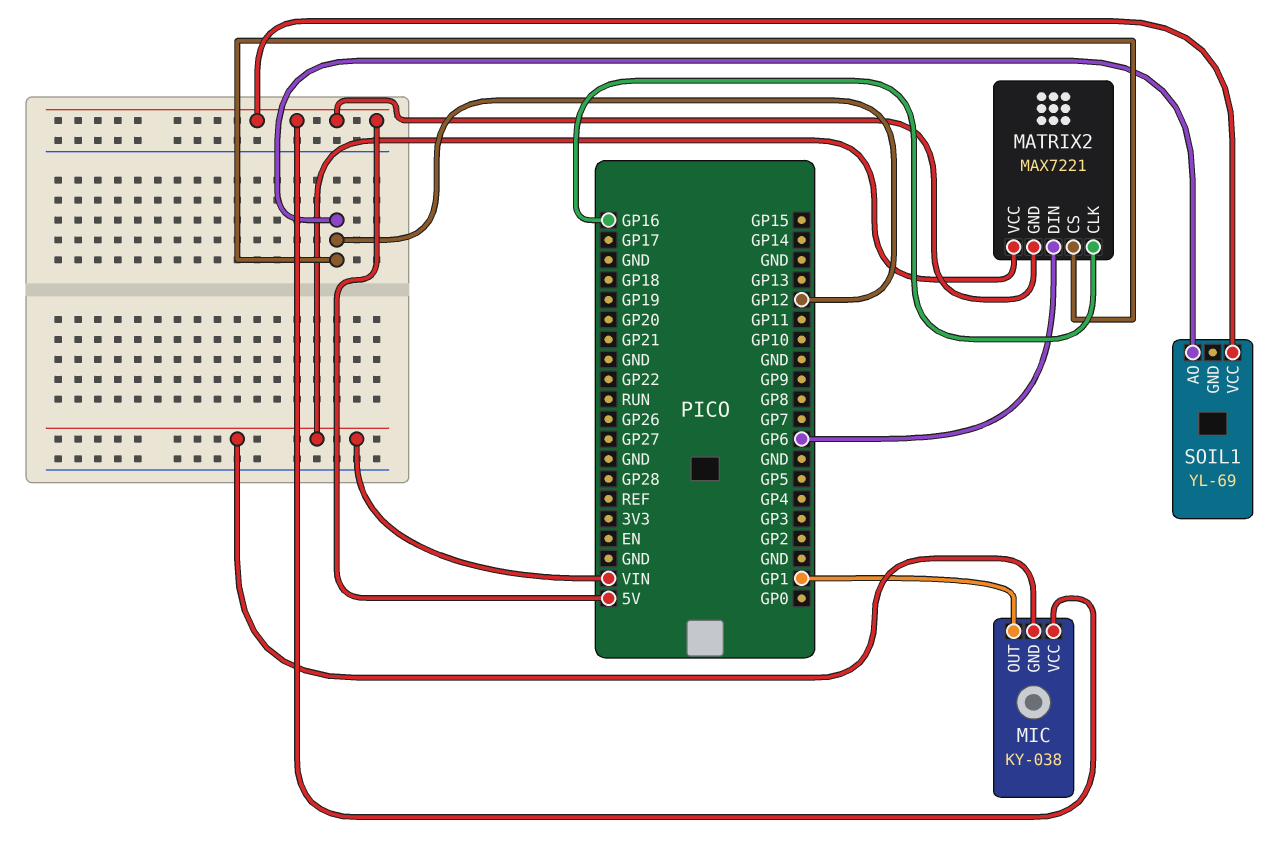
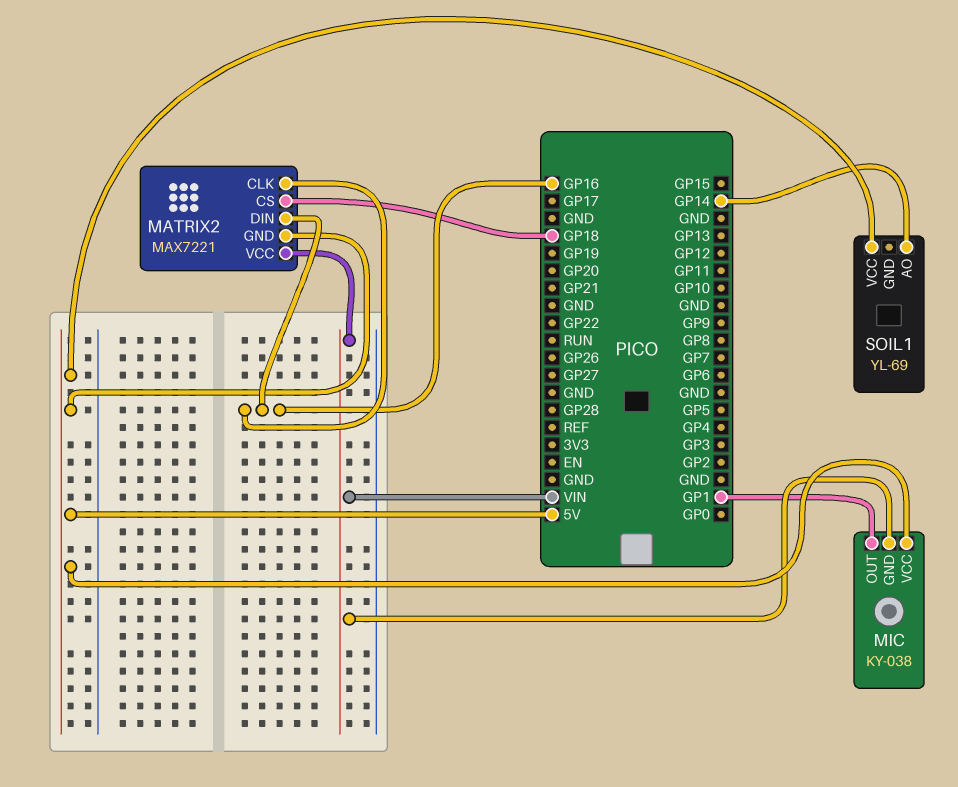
MATRIX2 pin CS: GP12 -> GP18
MATRIX2 pin DIN: GP6 -> GP16
SOIL1 pin AO: GP12 -> GP14

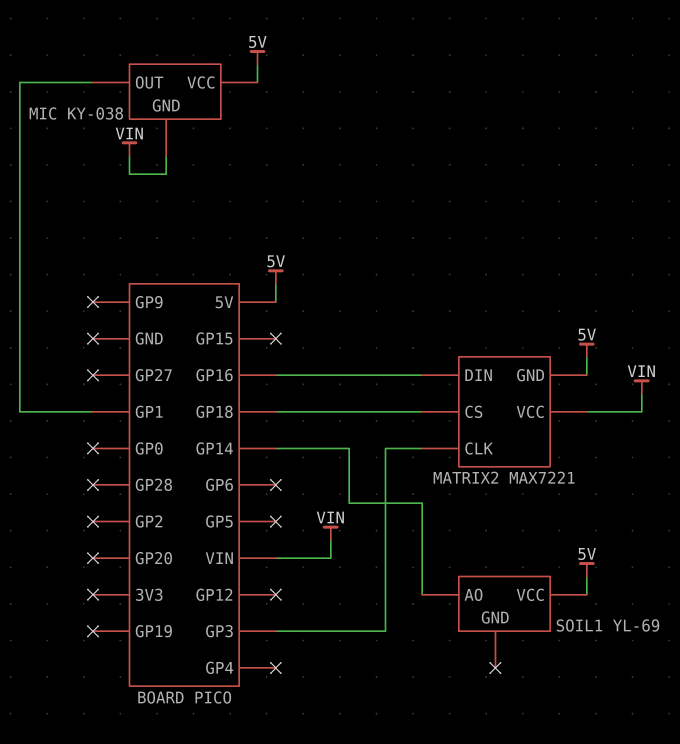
MATRIX2 pin CLK: GP16 -> GP3

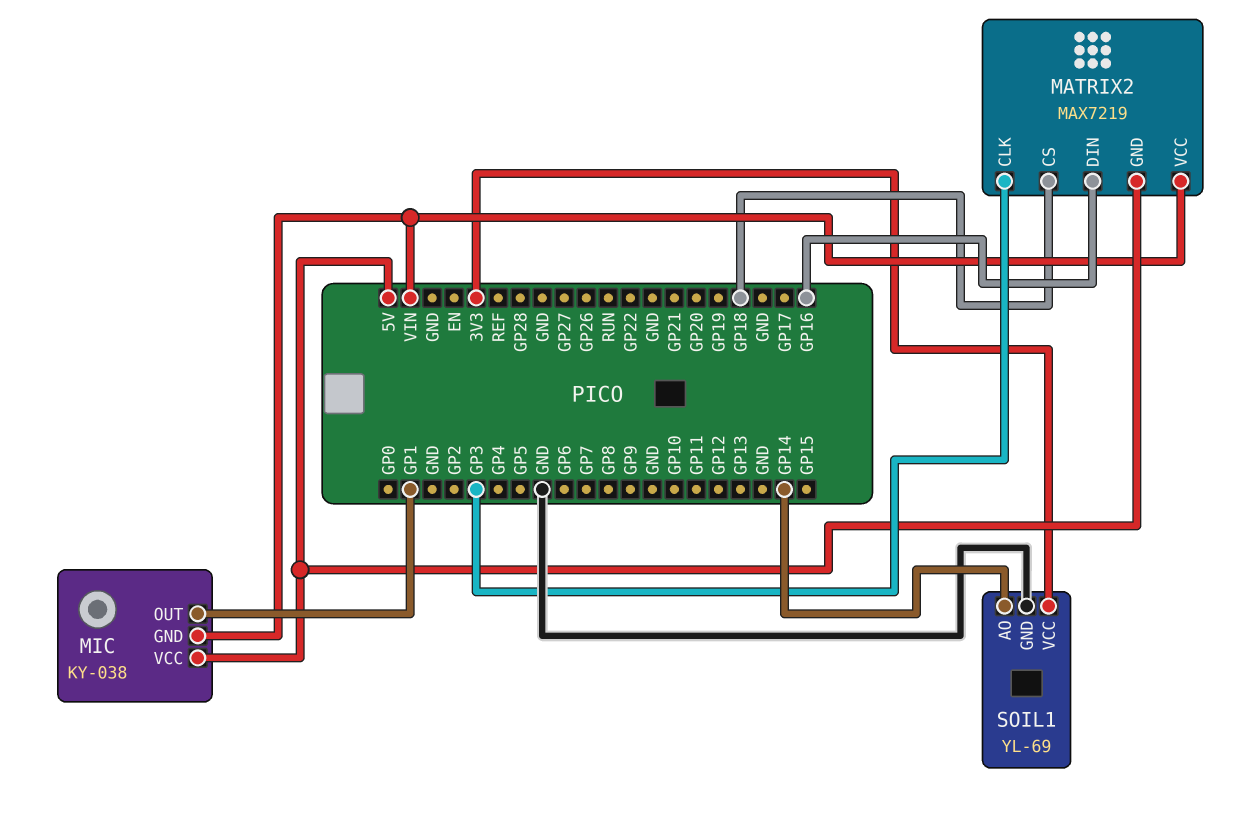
MATRIX2: MAX7221 -> MAX7219
SOIL1 pin GND: none -> GND
SOIL1 pin VCC: 5V -> 3V3

